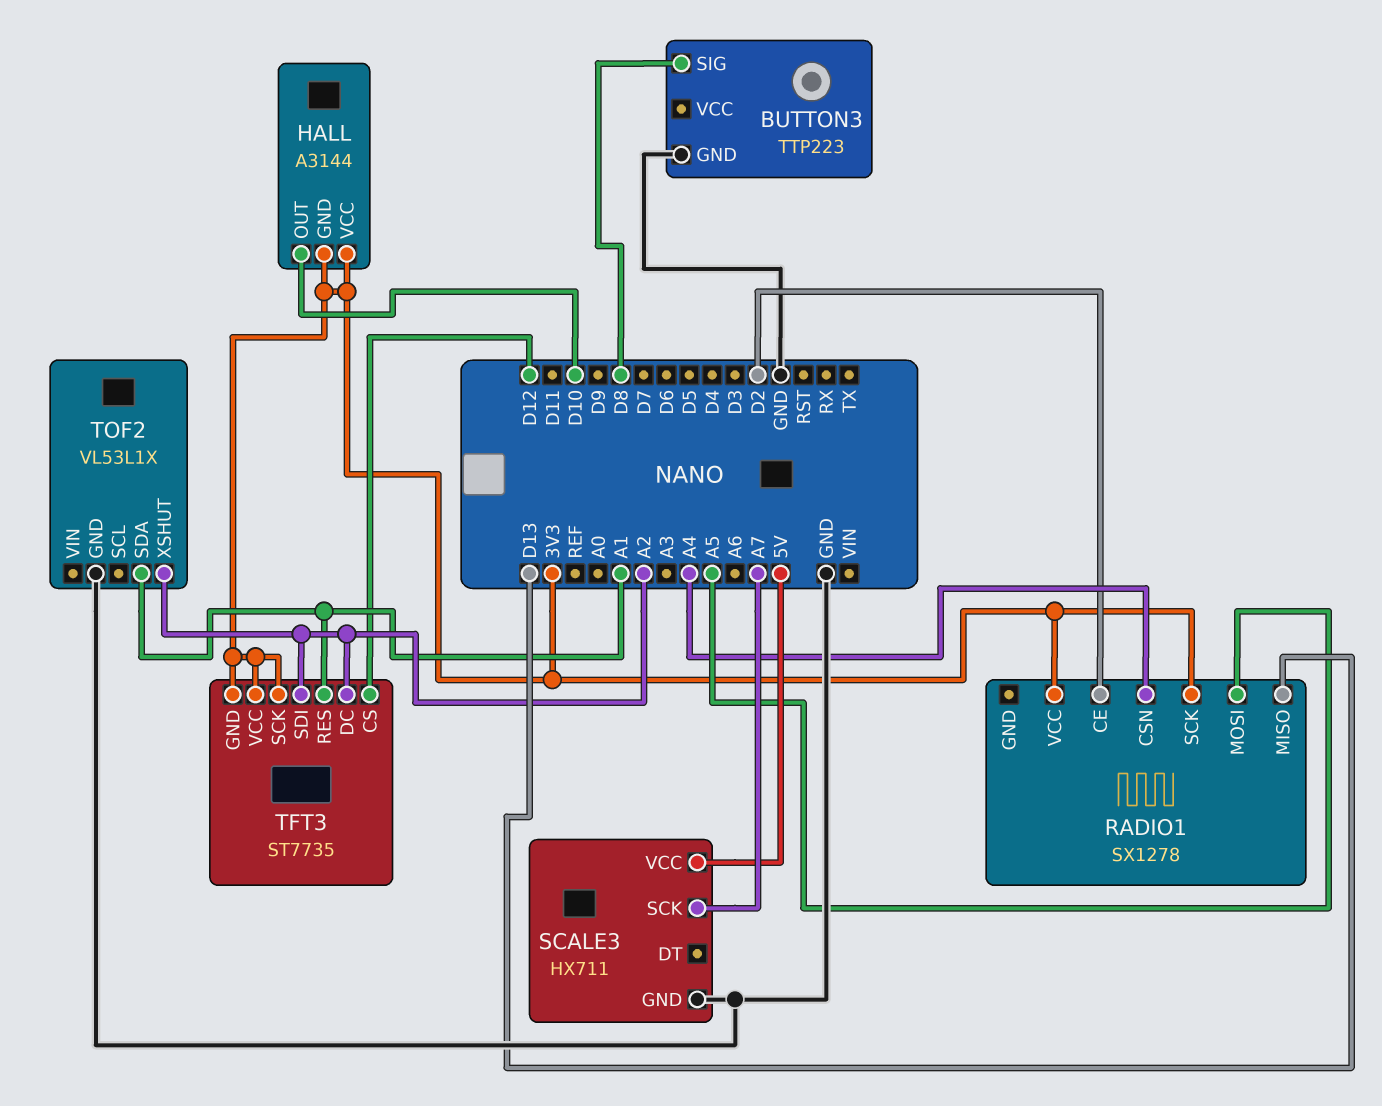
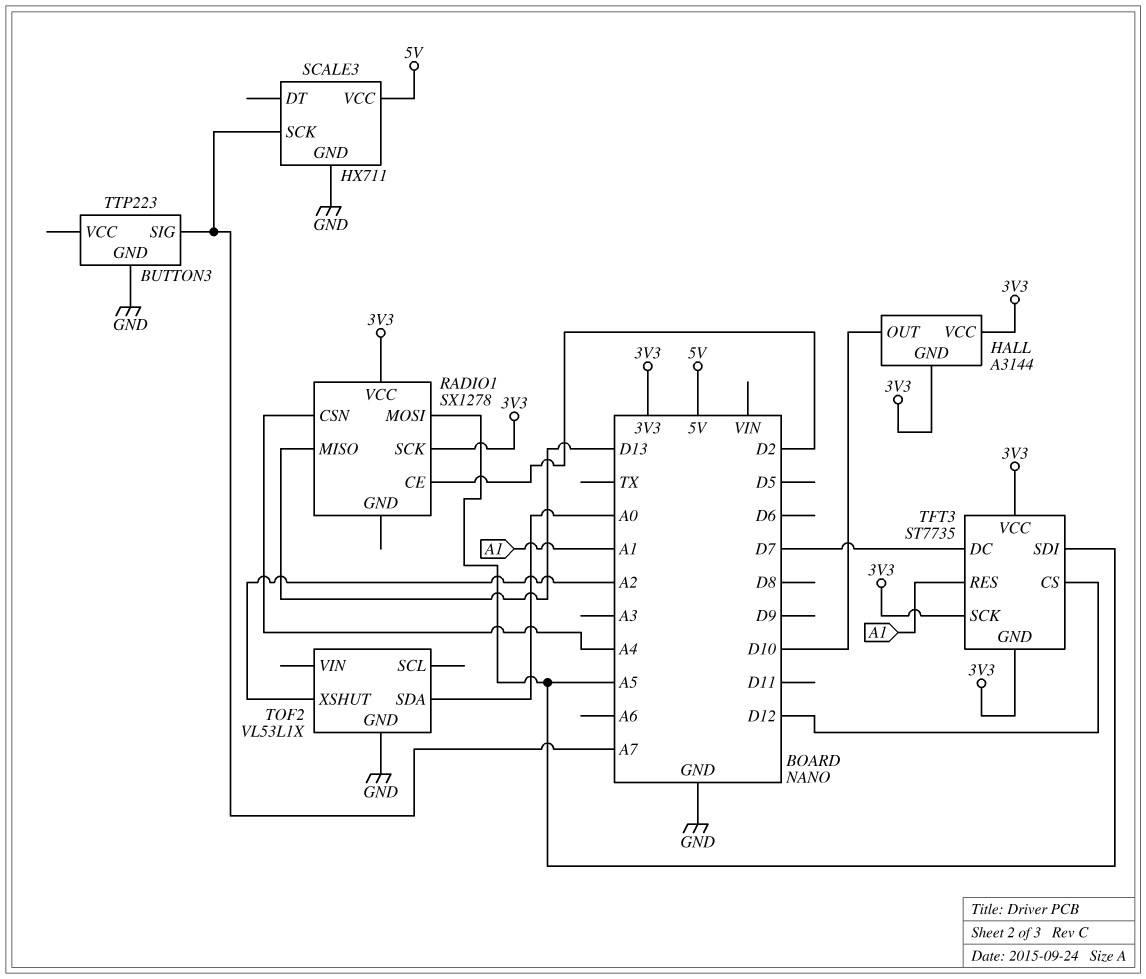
BUTTON3 pin SIG: D8 -> A7
TFT3 pin DC: A2 -> D7
TFT3 pin SDI: A2 -> A5
TOF2 pin SDA: A1 -> A0

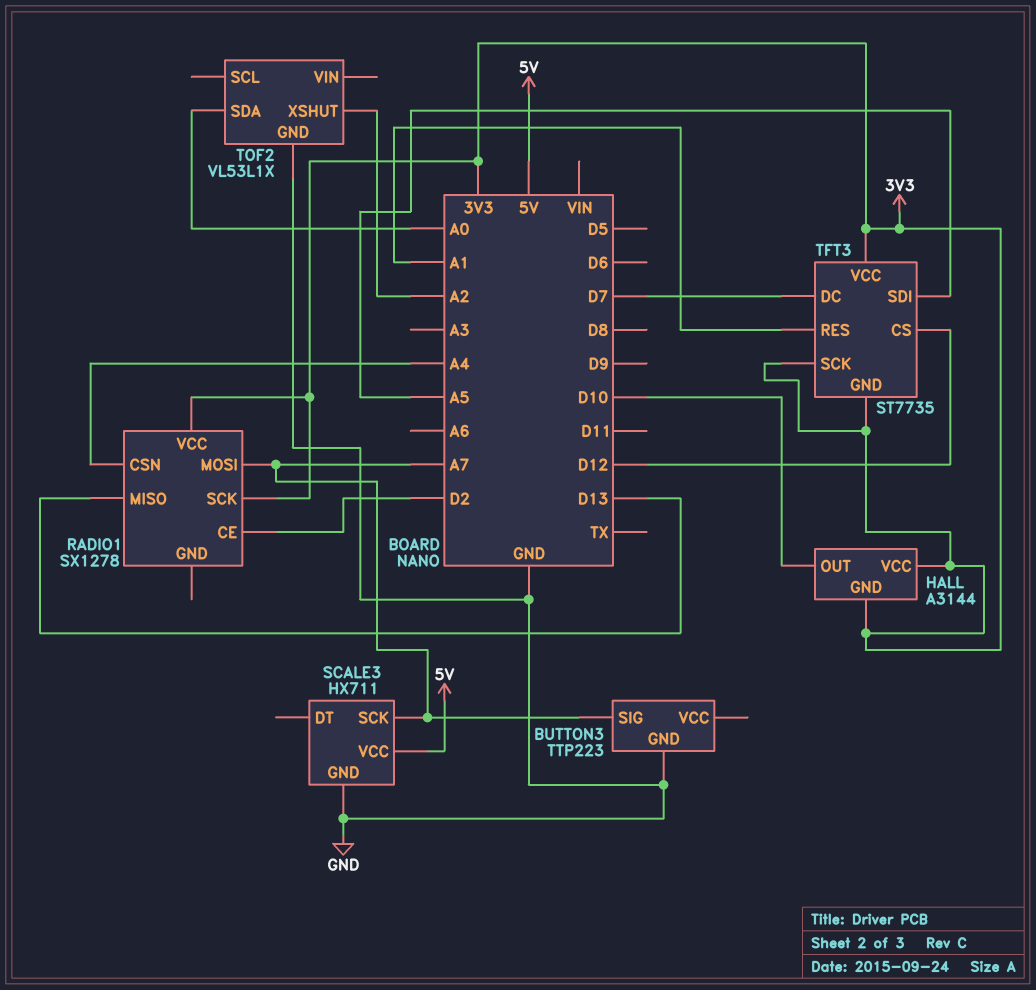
RADIO1 pin MOSI: A5 -> A7

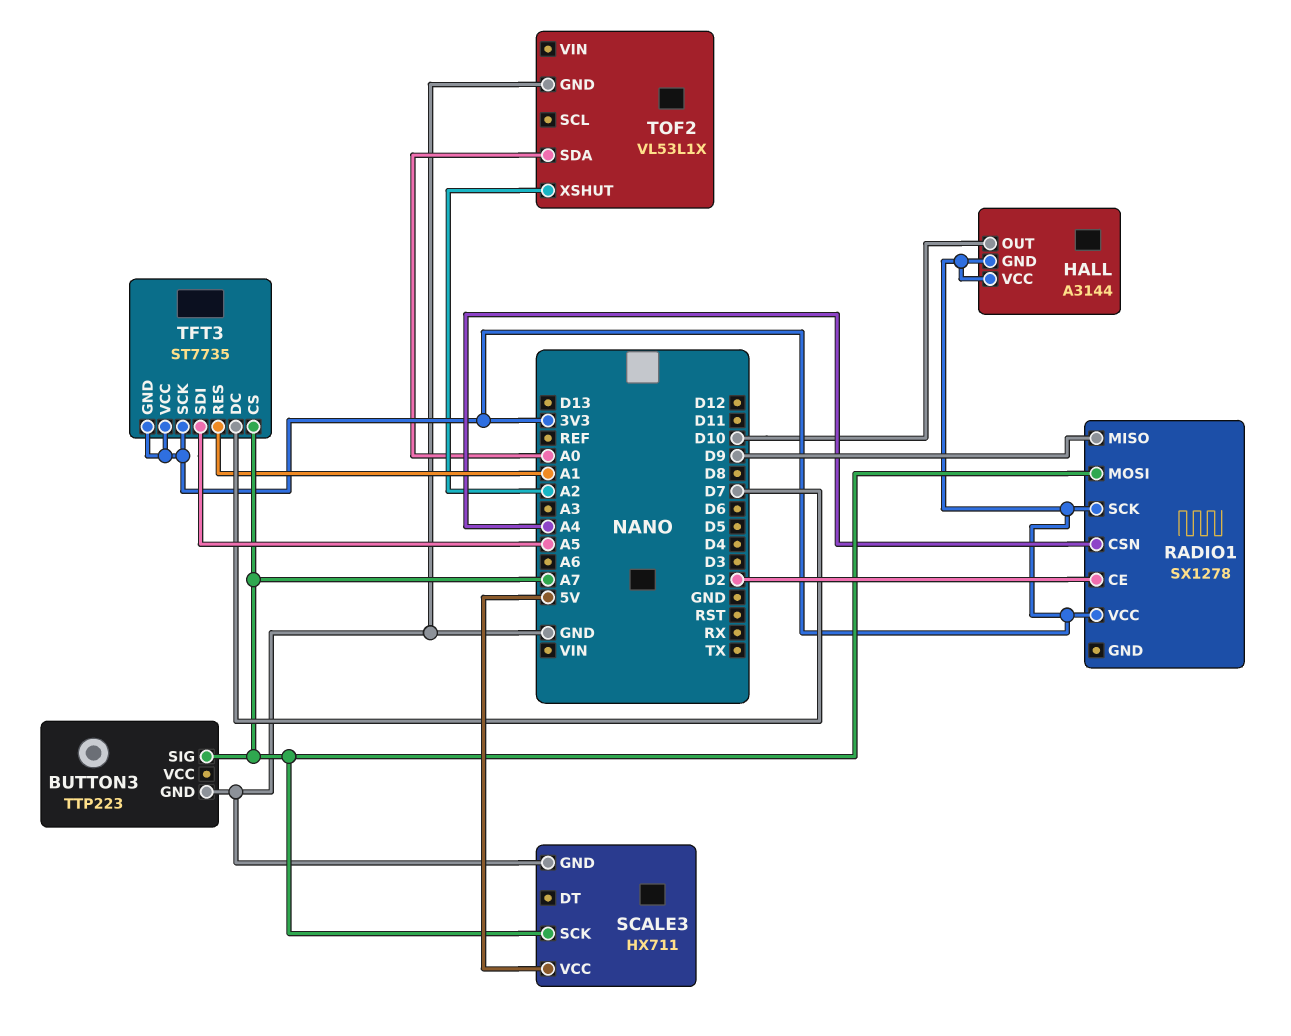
RADIO1 pin MISO: D13 -> D9
TFT3 pin CS: D12 -> A7

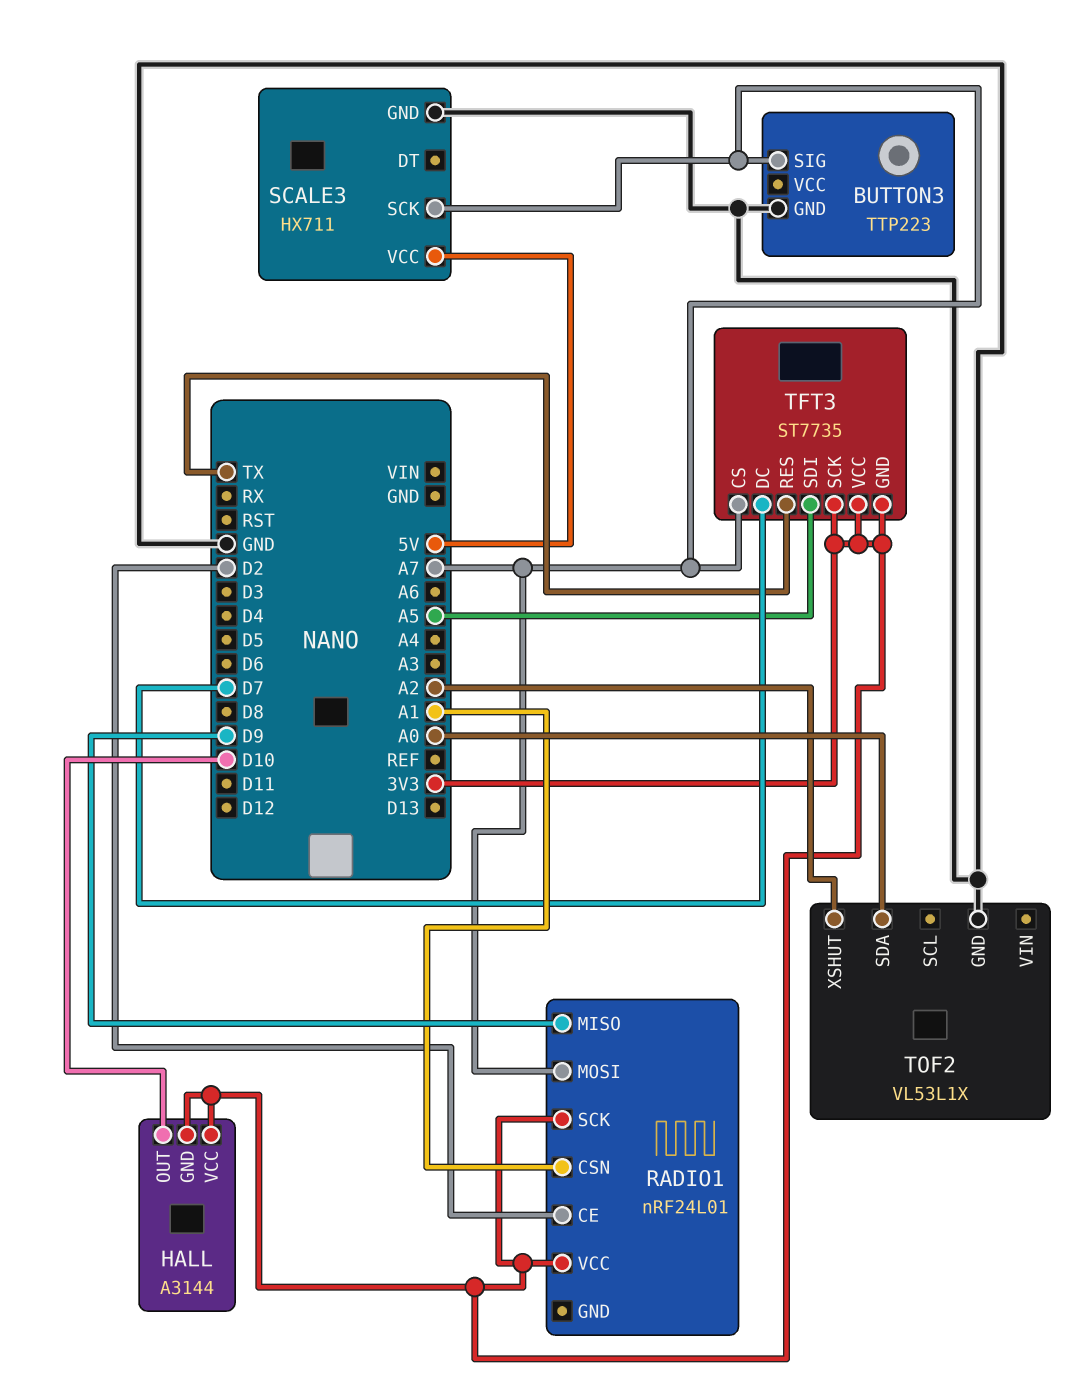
RADIO1: SX1278 -> nRF24L01
RADIO1 pin CSN: A4 -> A1
TFT3 pin RES: A1 -> TX

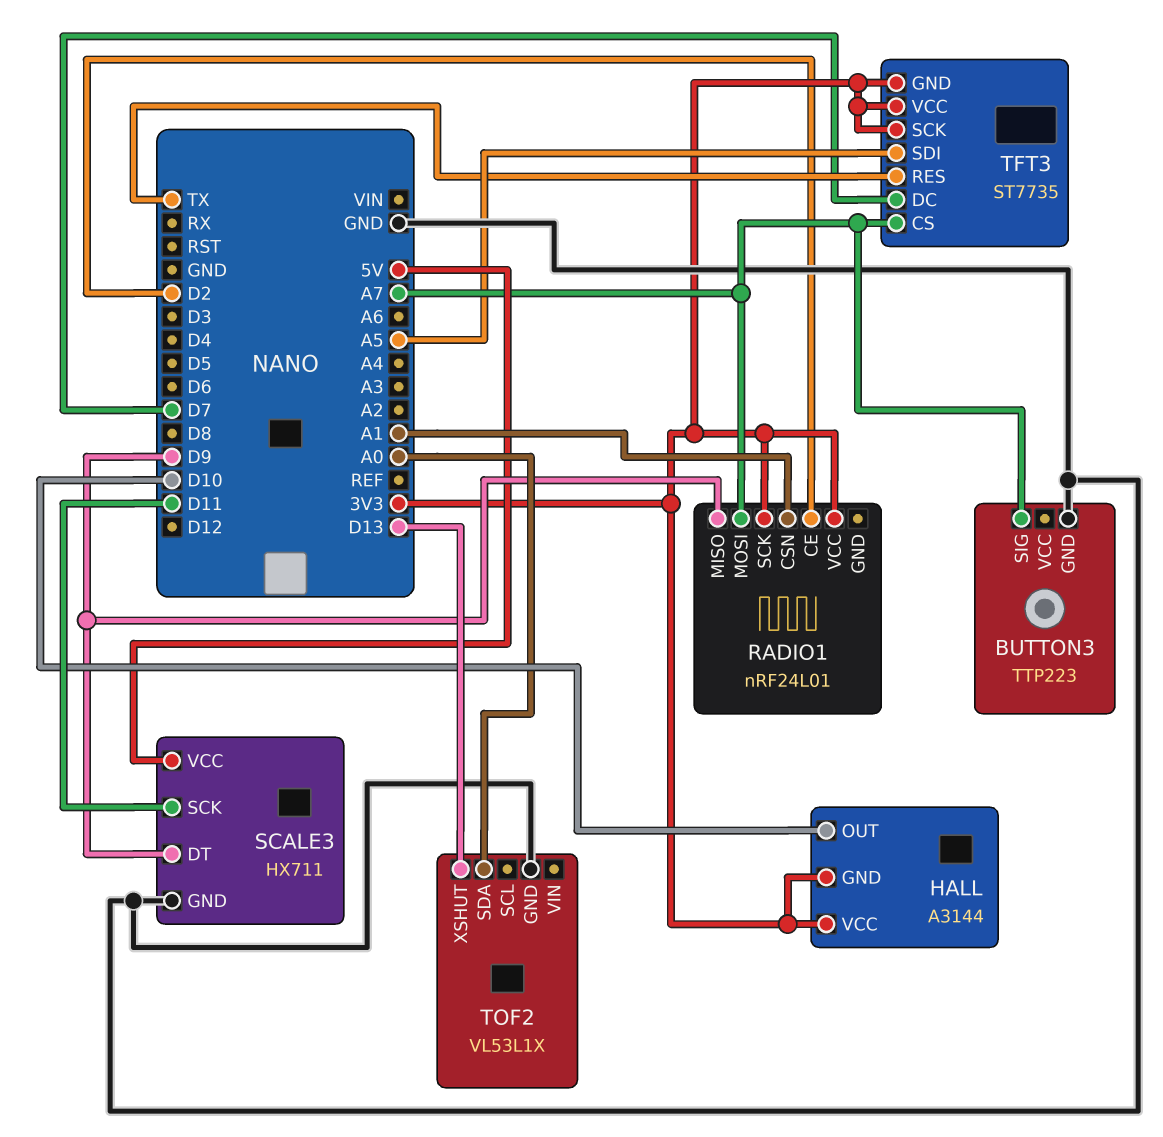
SCALE3 pin DT: none -> D9
SCALE3 pin SCK: A7 -> D11
TOF2 pin XSHUT: A2 -> D13

